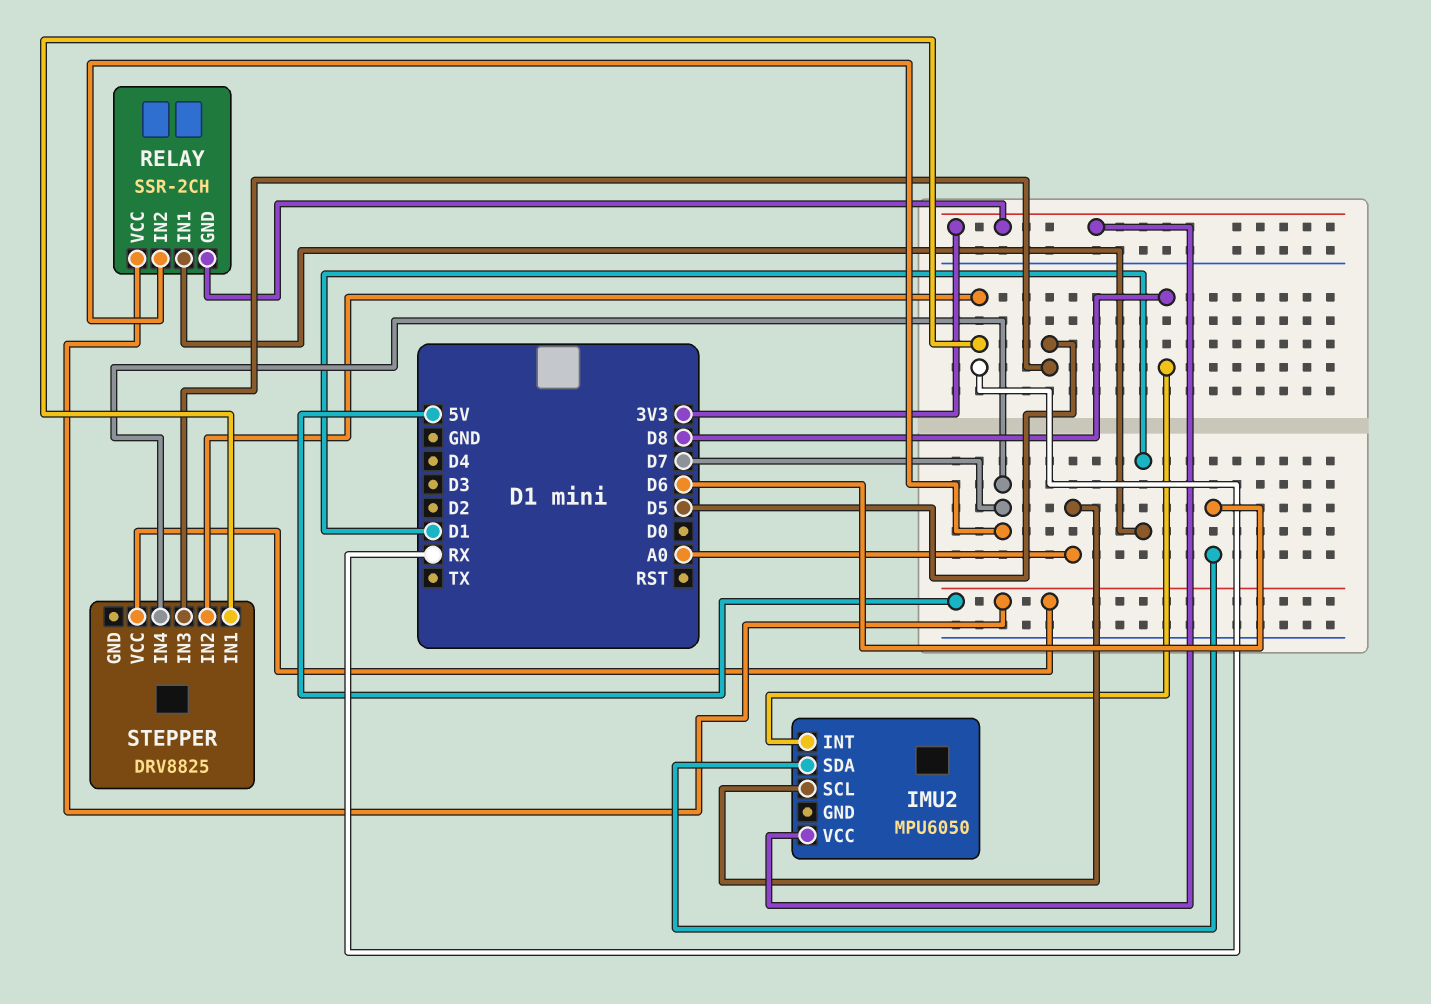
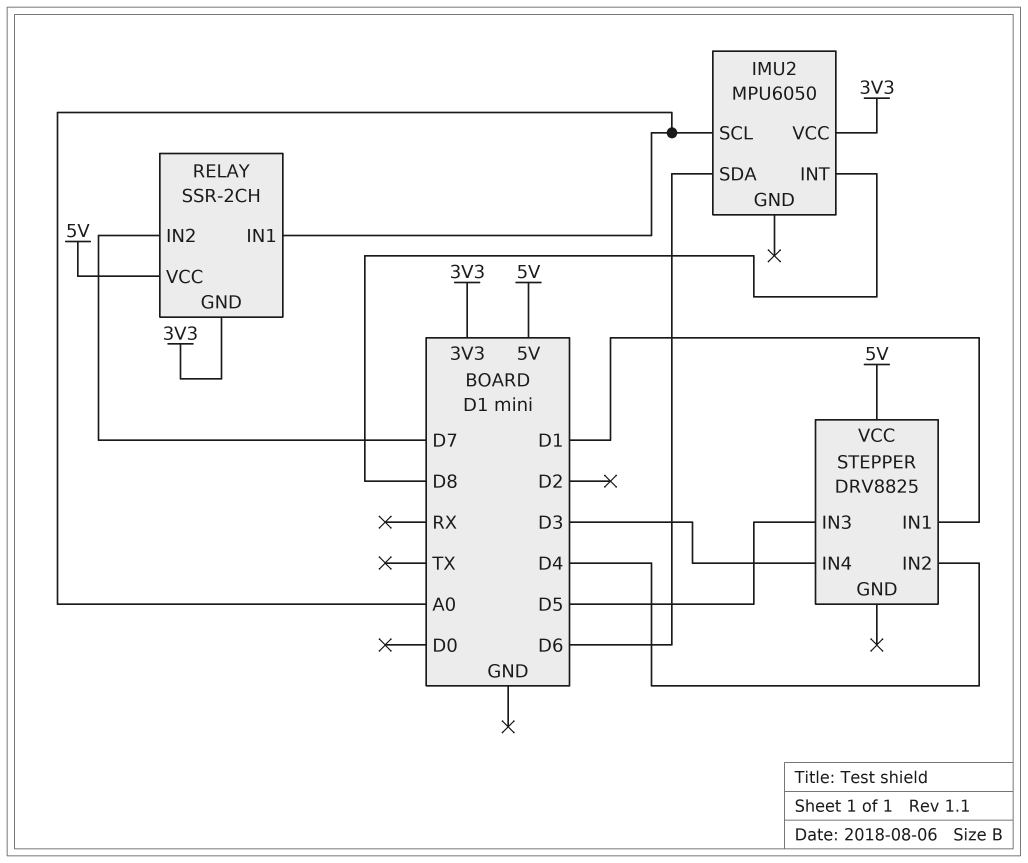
RELAY pin IN1: D1 -> A0
STEPPER pin IN1: RX -> D1
STEPPER pin IN2: RX -> D4
STEPPER pin IN4: D7 -> D3

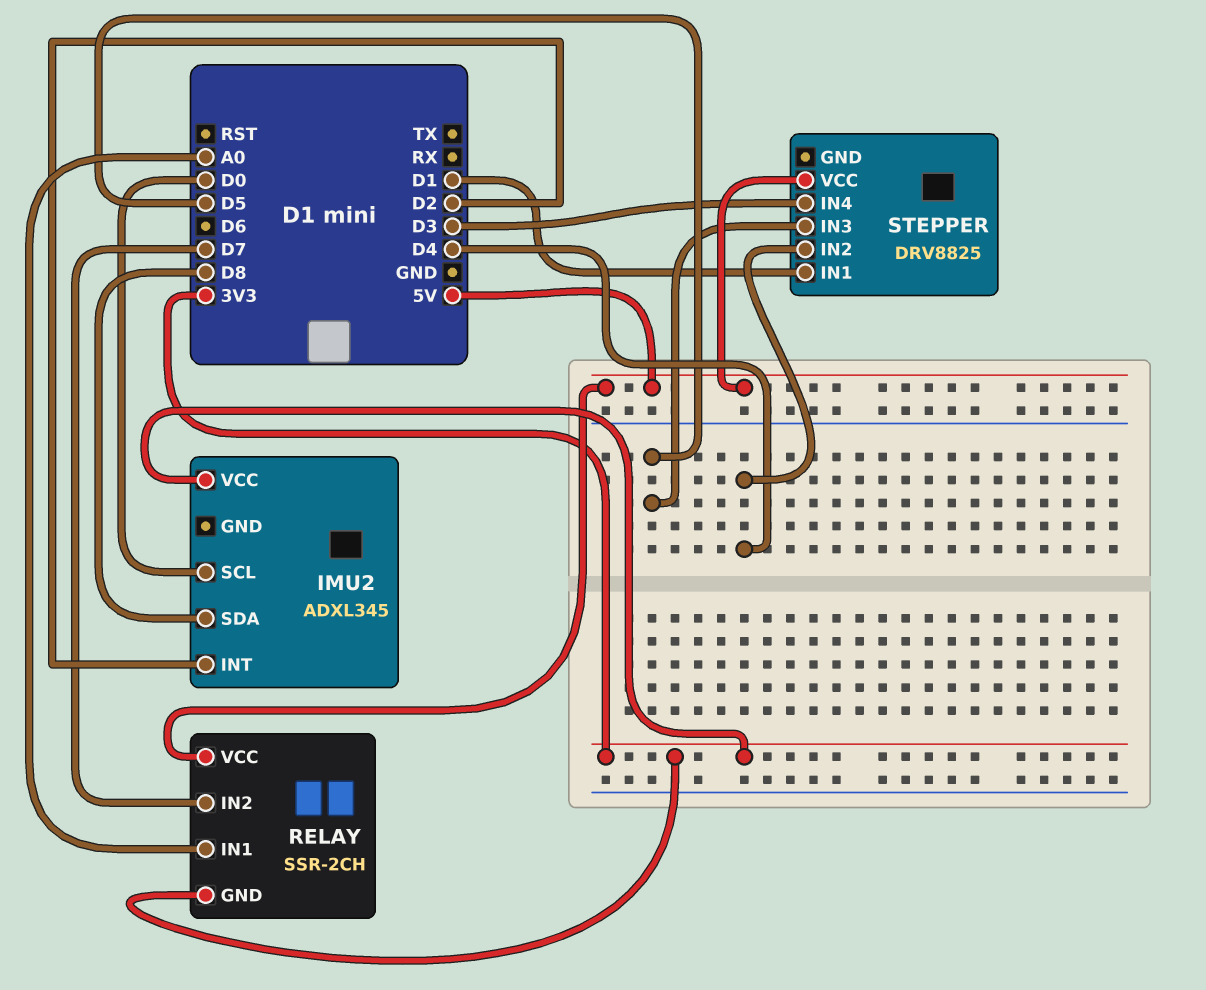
IMU2: MPU6050 -> ADXL345
IMU2 pin INT: D8 -> D2
IMU2 pin SCL: A0 -> D0
IMU2 pin SDA: D6 -> D8

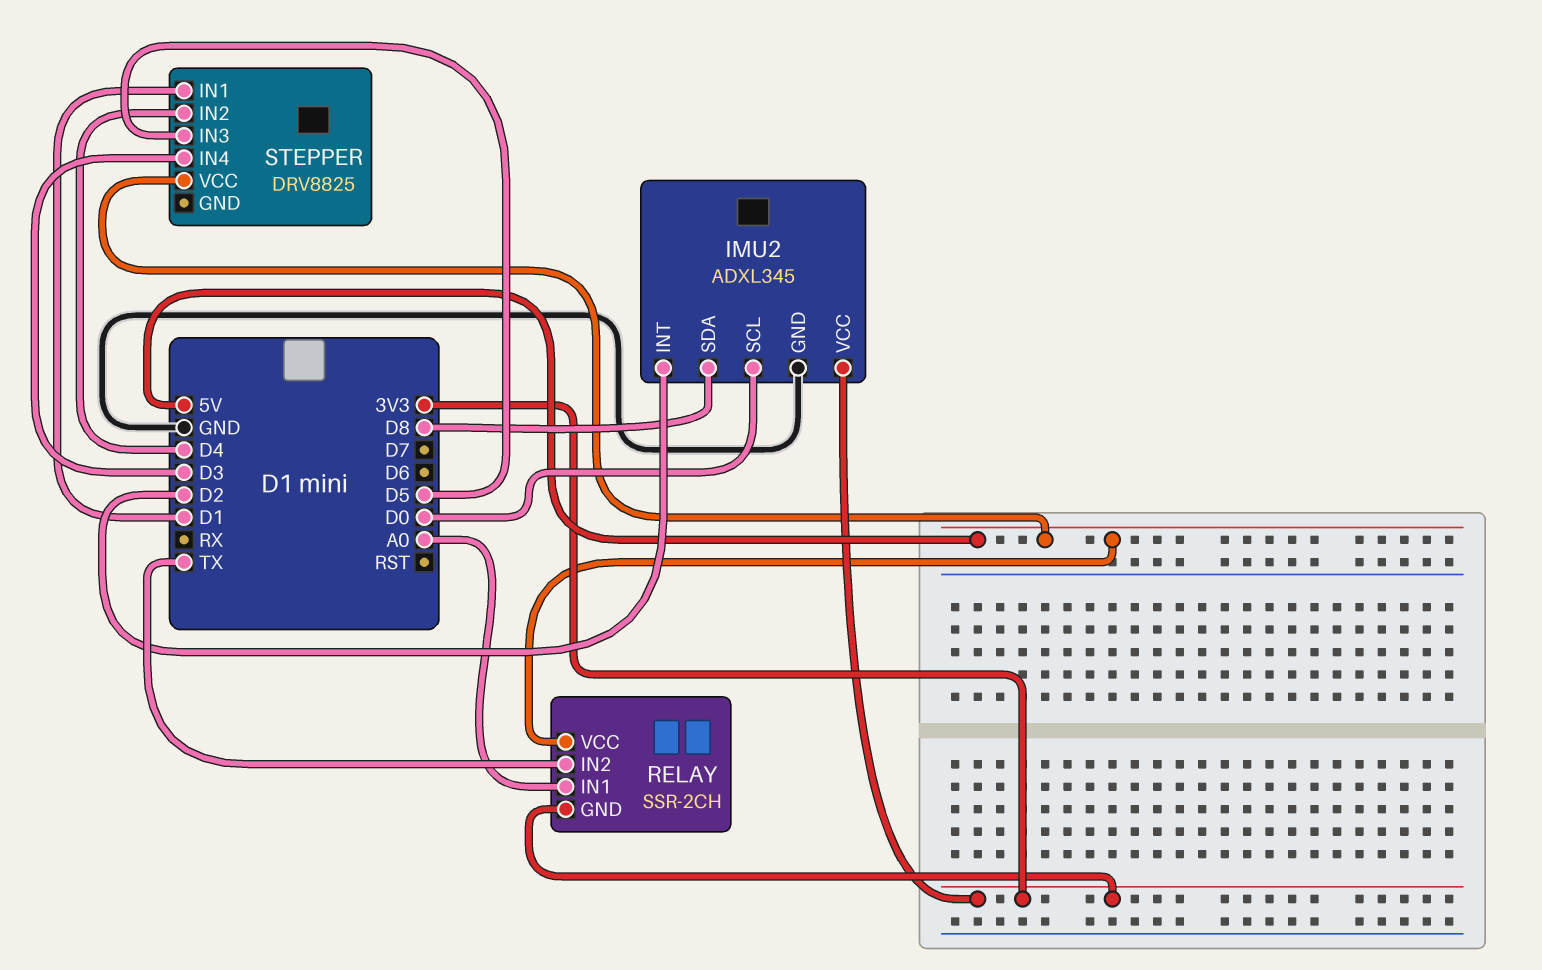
IMU2 pin GND: none -> GND
RELAY pin IN2: D7 -> TX

